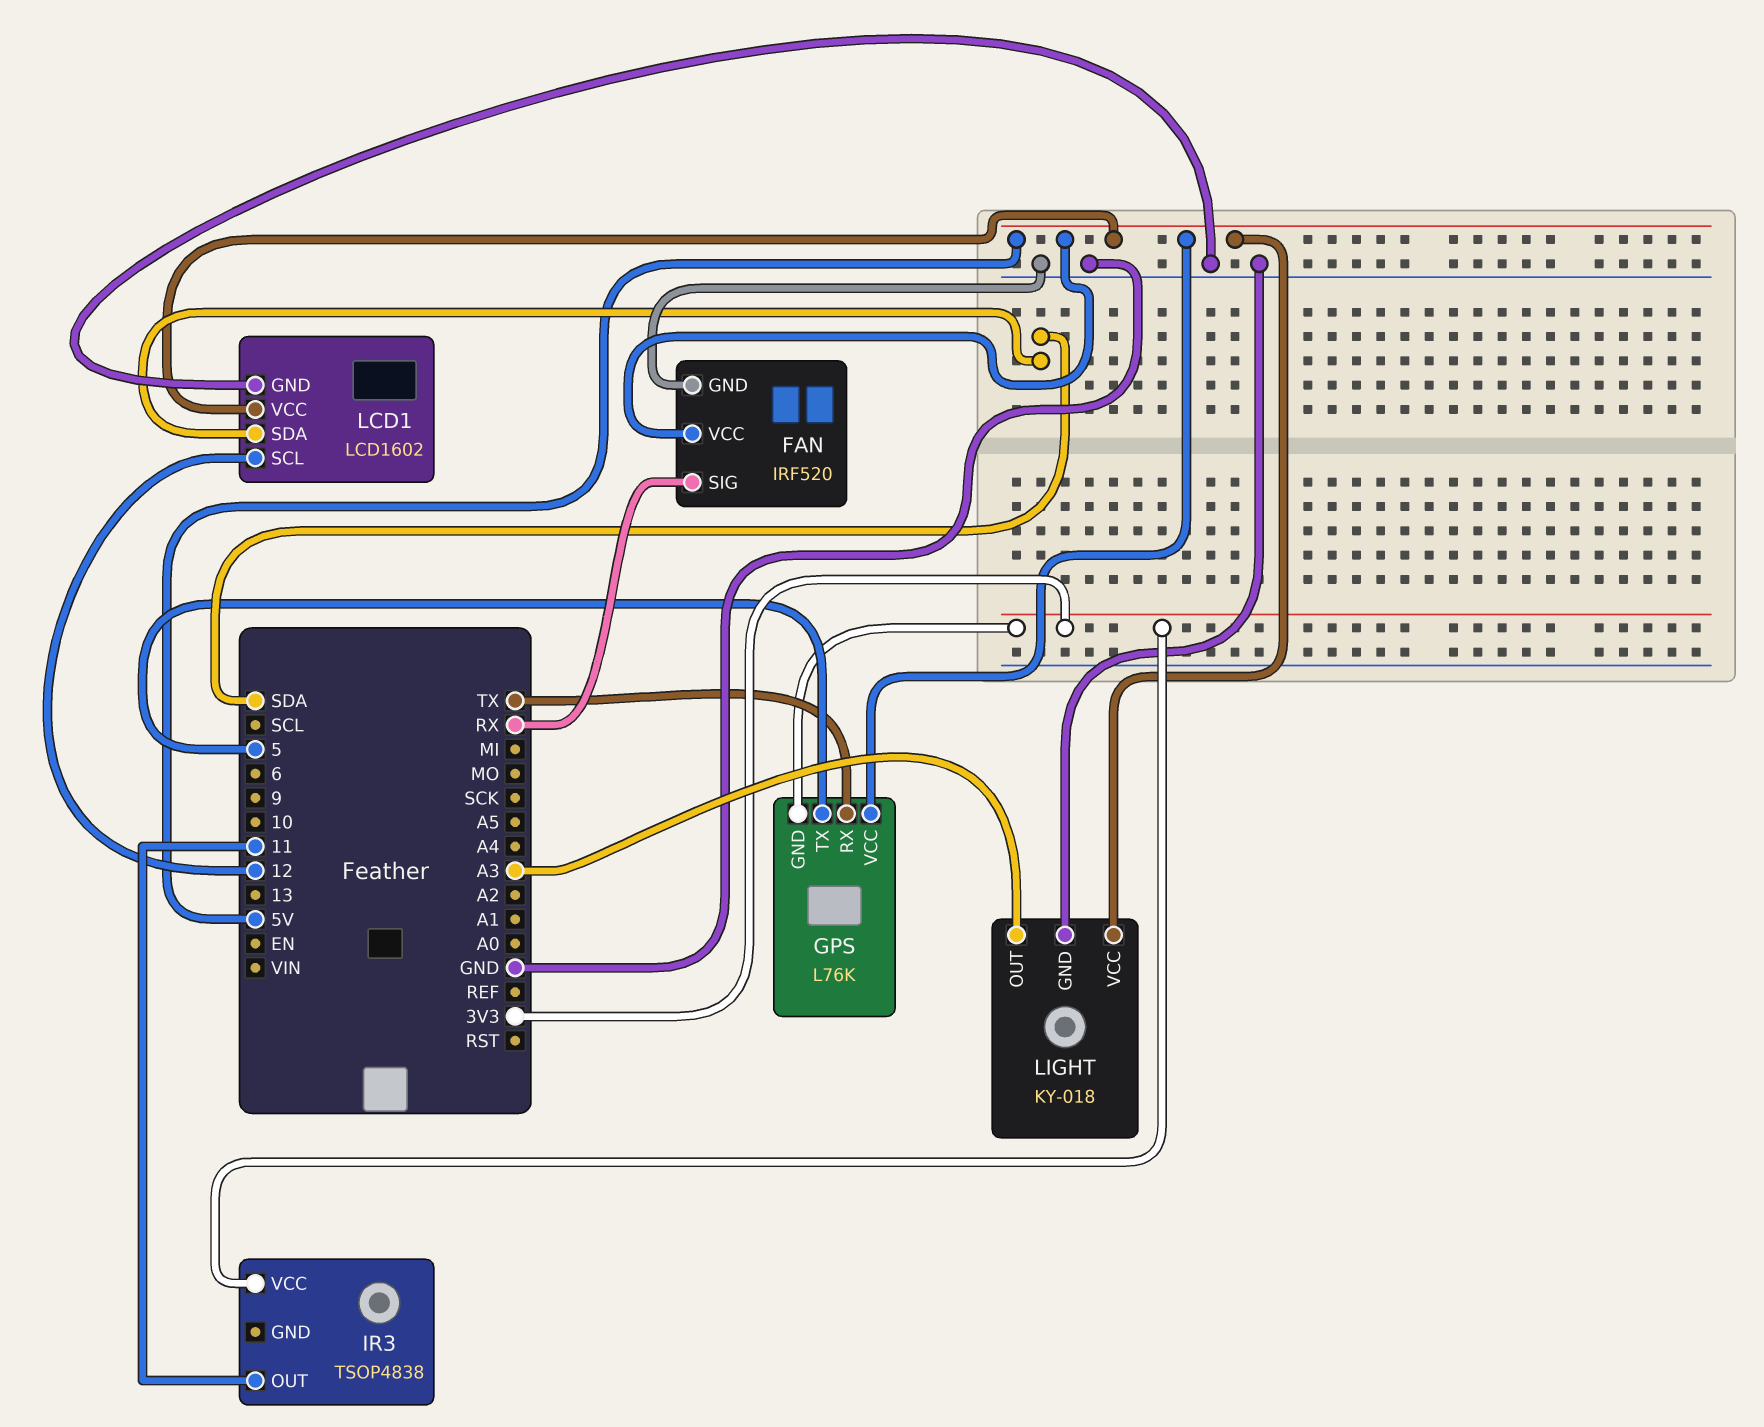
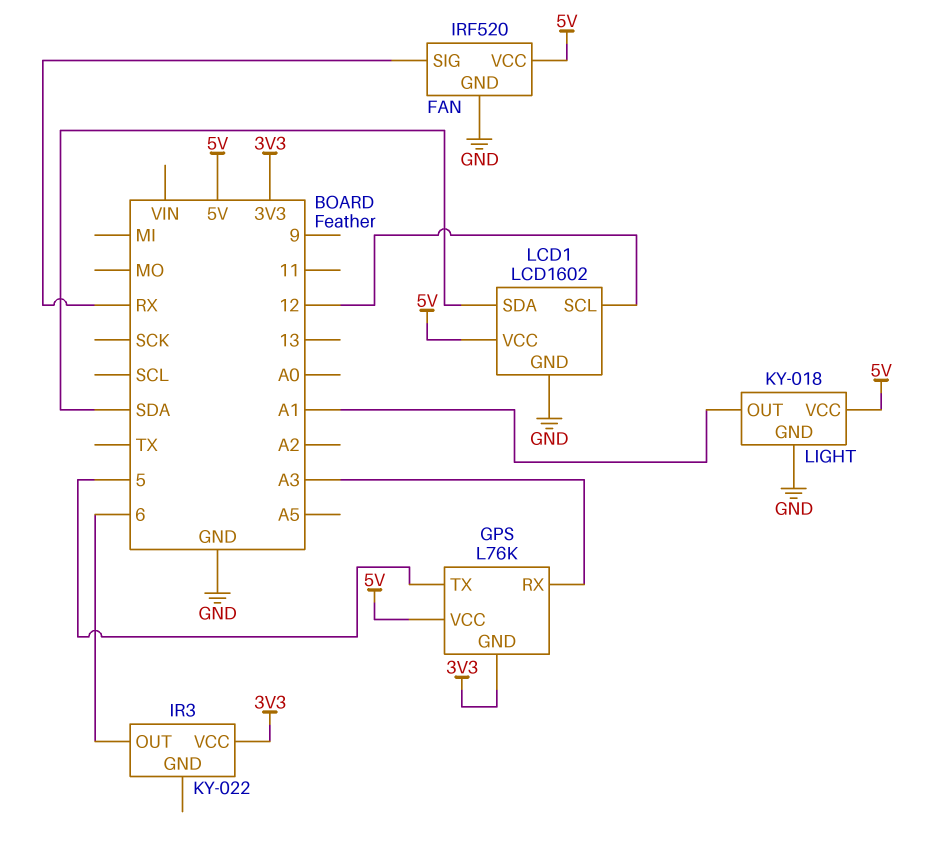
GPS pin RX: TX -> A3
IR3: TSOP4838 -> KY-022
IR3 pin OUT: 11 -> 6
LIGHT pin OUT: A3 -> A1

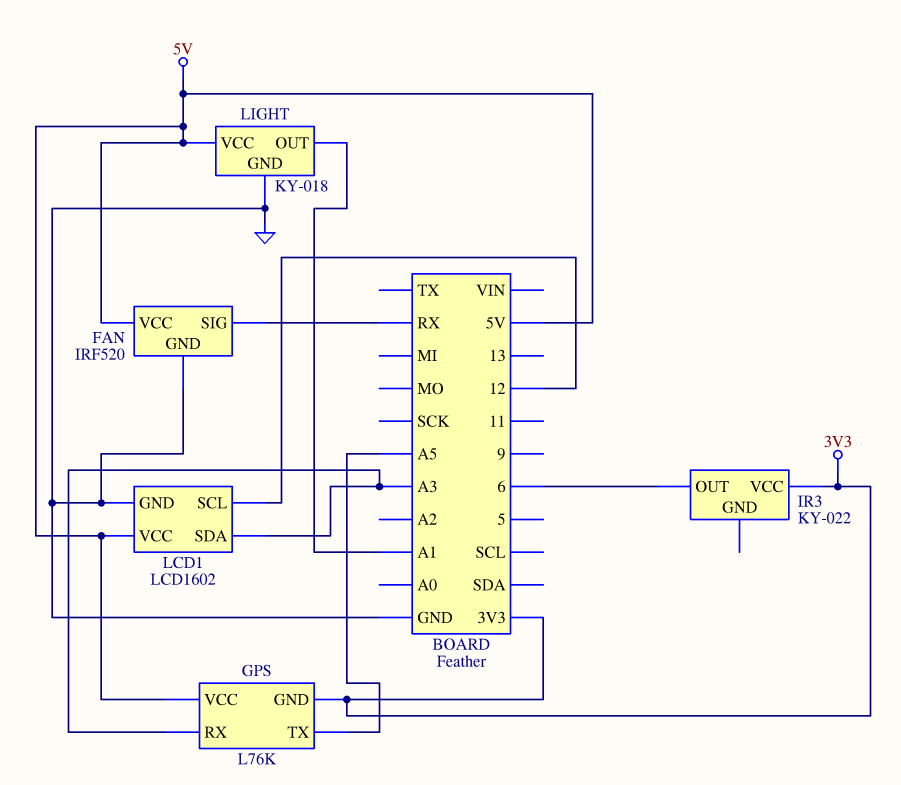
GPS pin TX: 5 -> A5
LCD1 pin SDA: SDA -> A3

